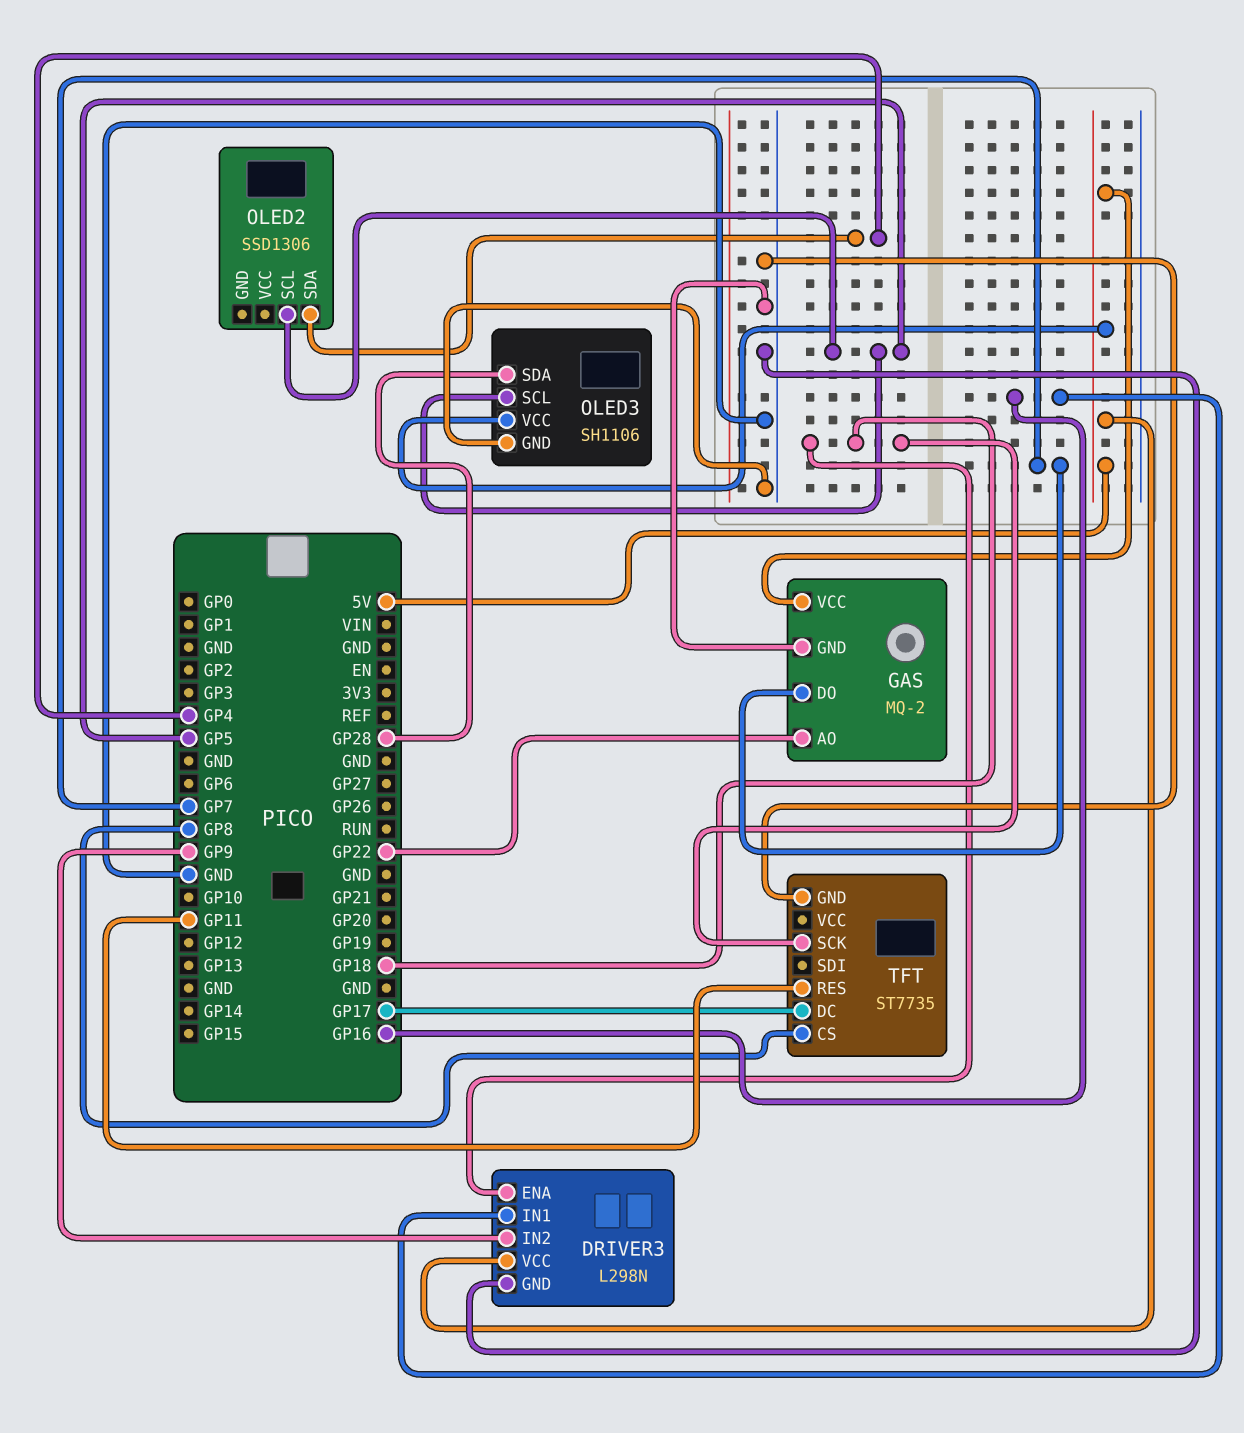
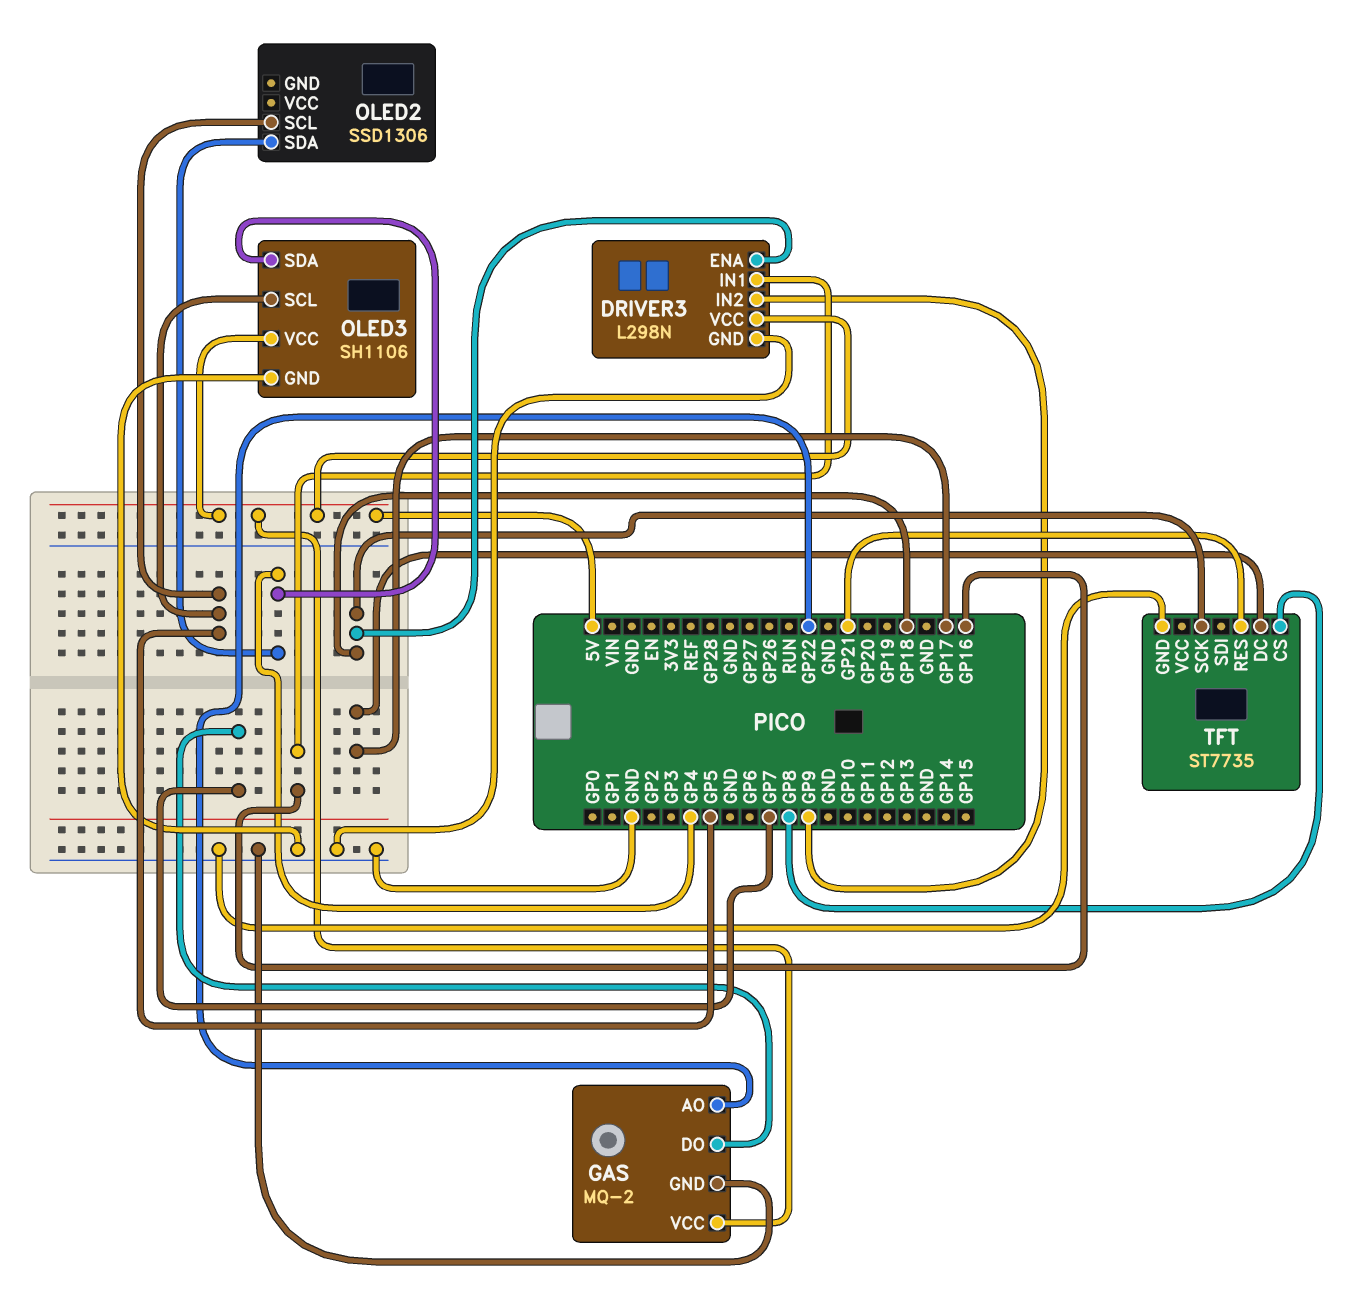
OLED3 pin SDA: GP28 -> GP4
TFT pin RES: GP11 -> GP21

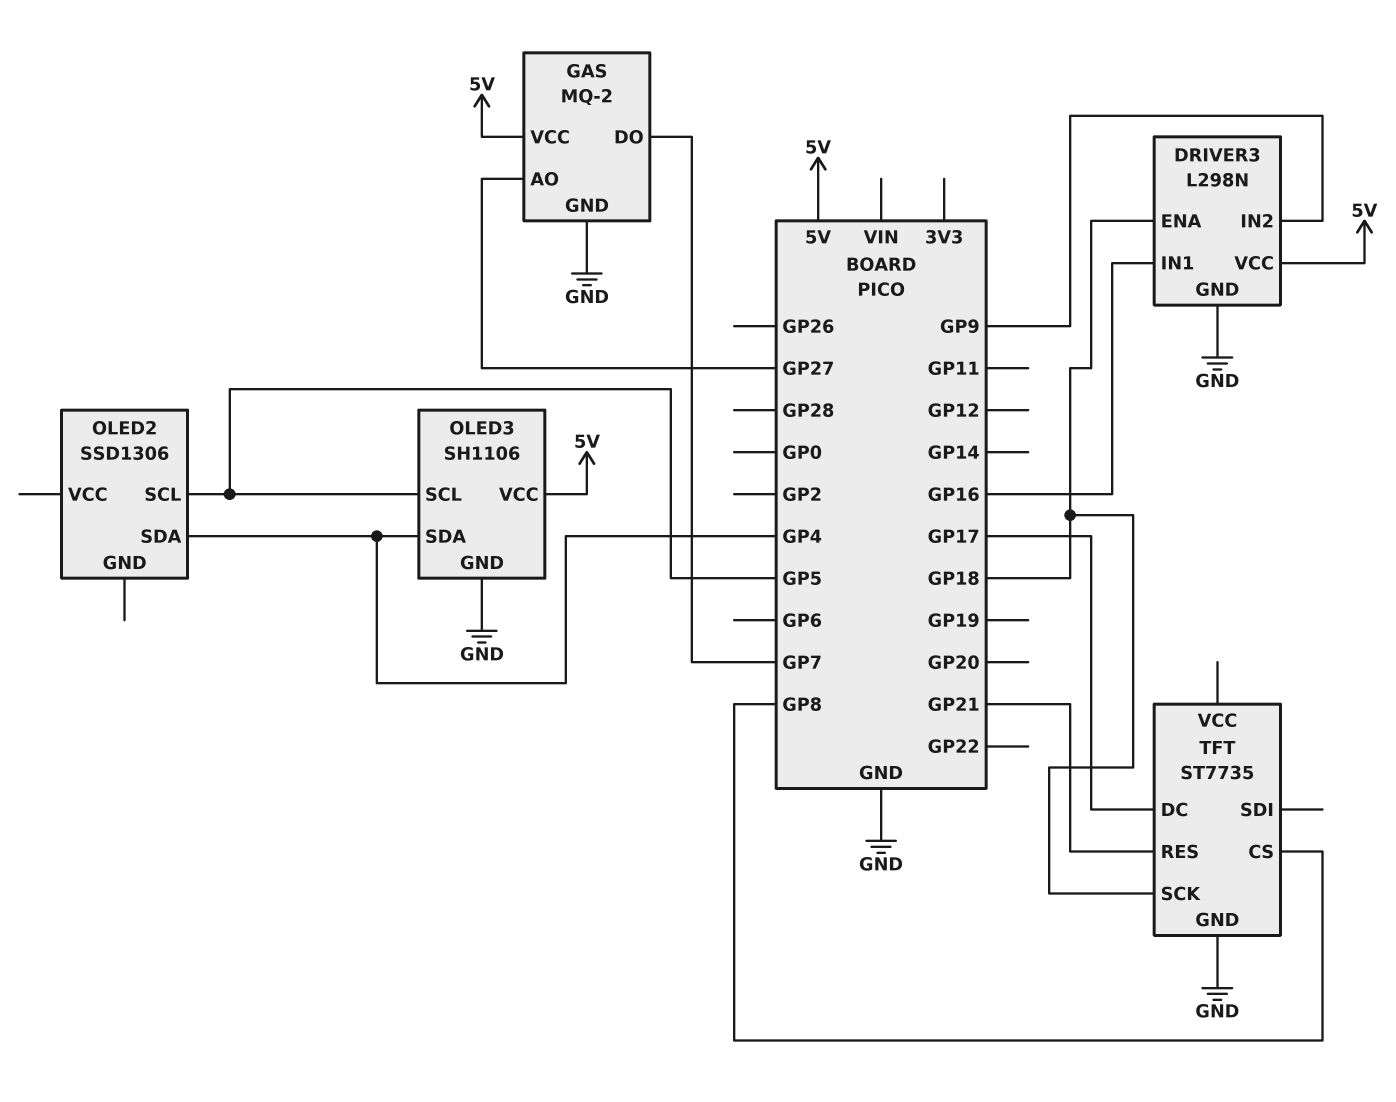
GAS pin AO: GP22 -> GP27

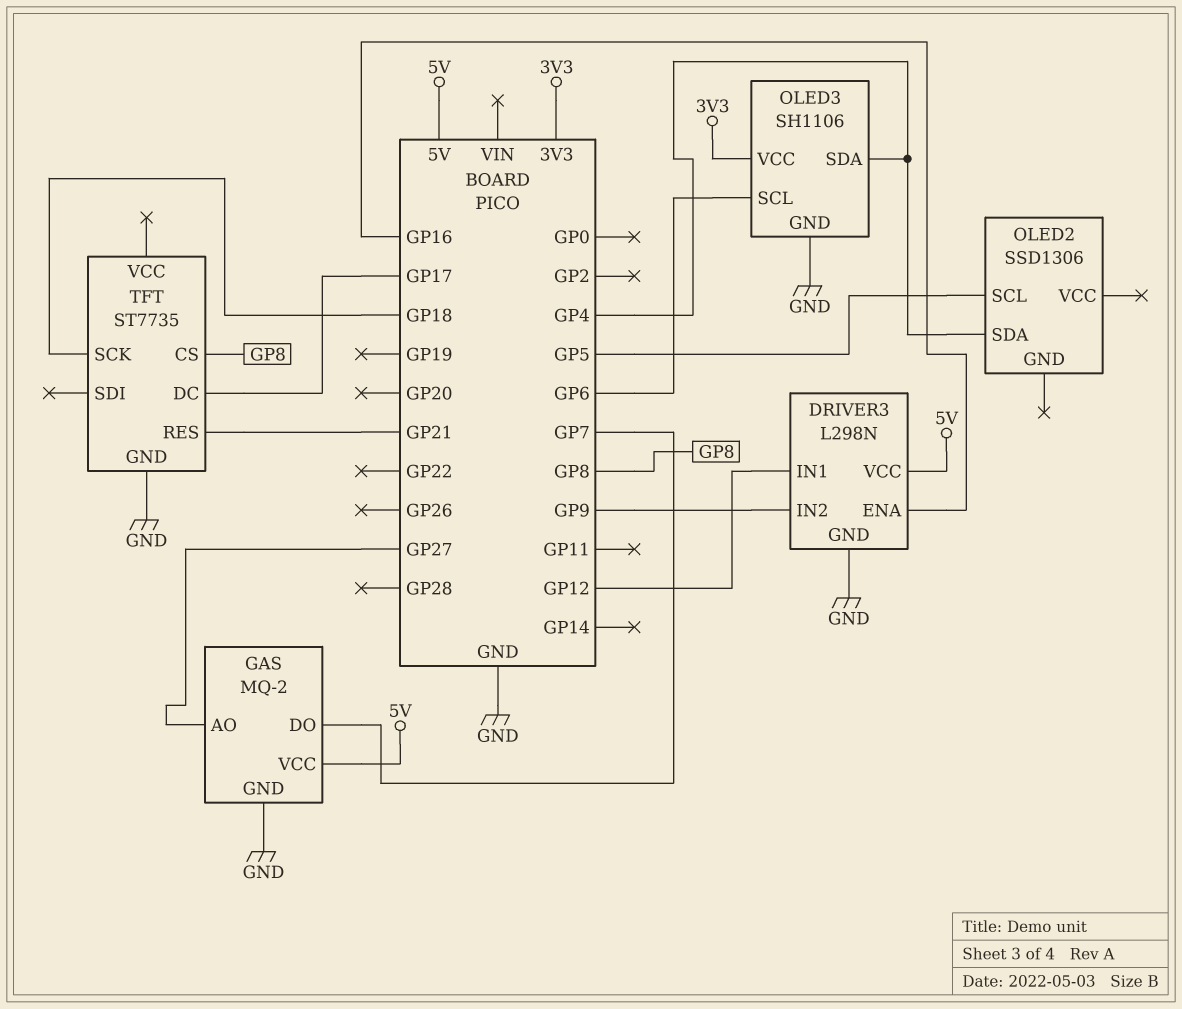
DRIVER3 pin ENA: GP18 -> GP16
DRIVER3 pin IN1: GP16 -> GP12
OLED3 pin SCL: GP5 -> GP6
OLED3 pin VCC: 5V -> 3V3

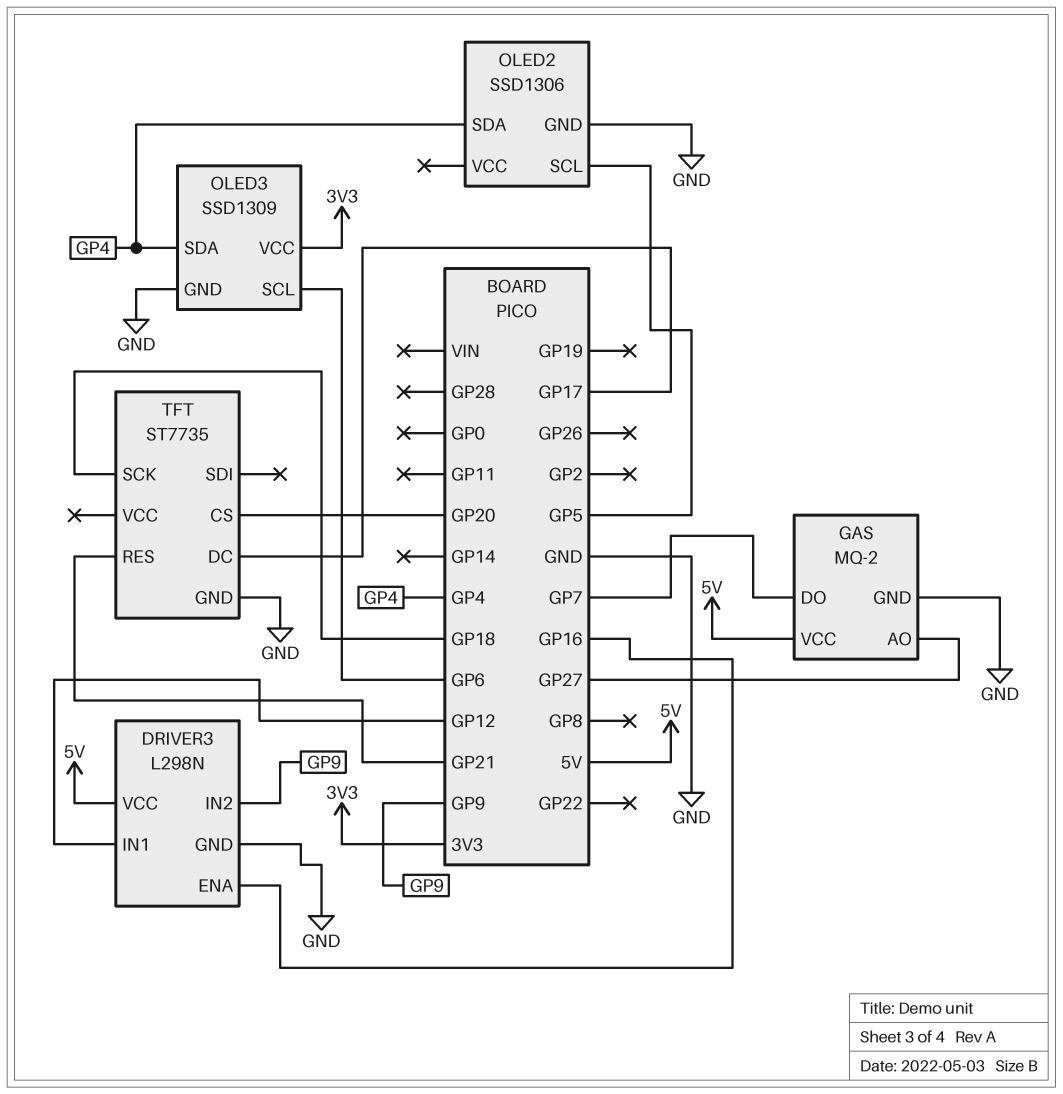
OLED2 pin GND: none -> GND
OLED3: SH1106 -> SSD1309
TFT pin CS: GP8 -> GP20

